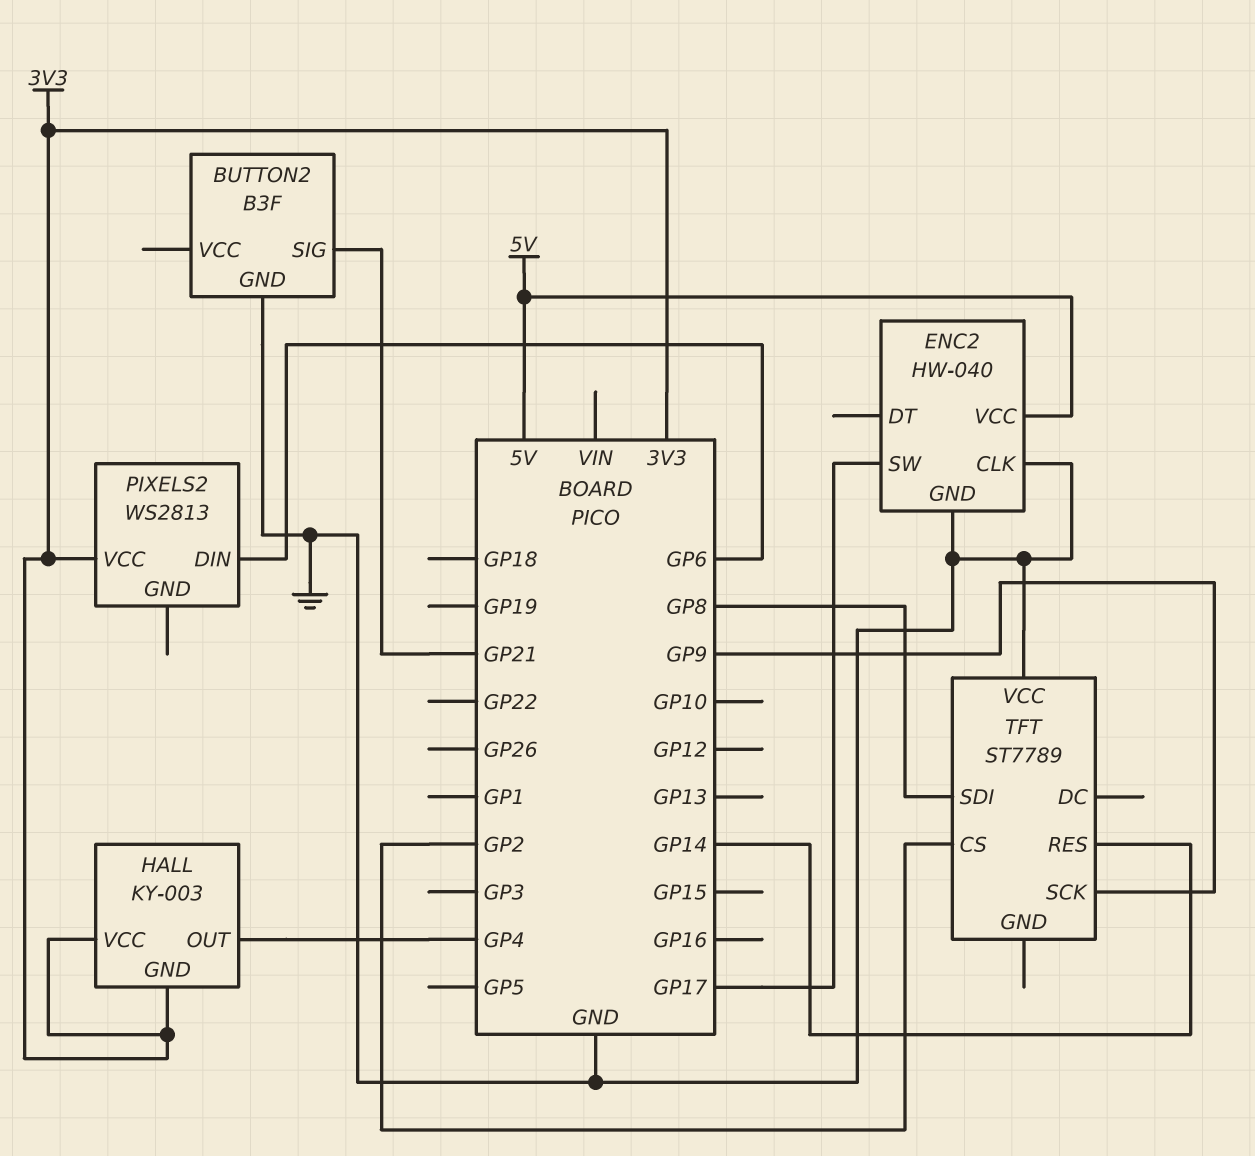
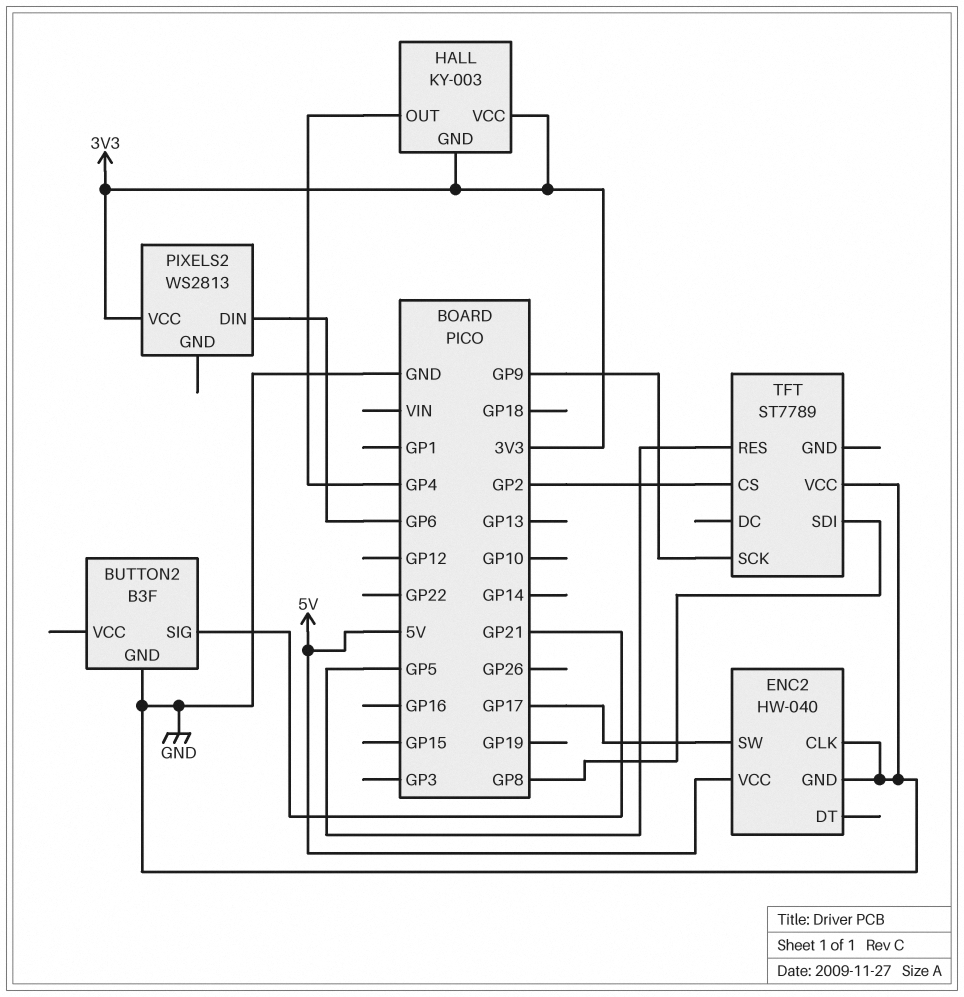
TFT pin RES: GP14 -> GP5

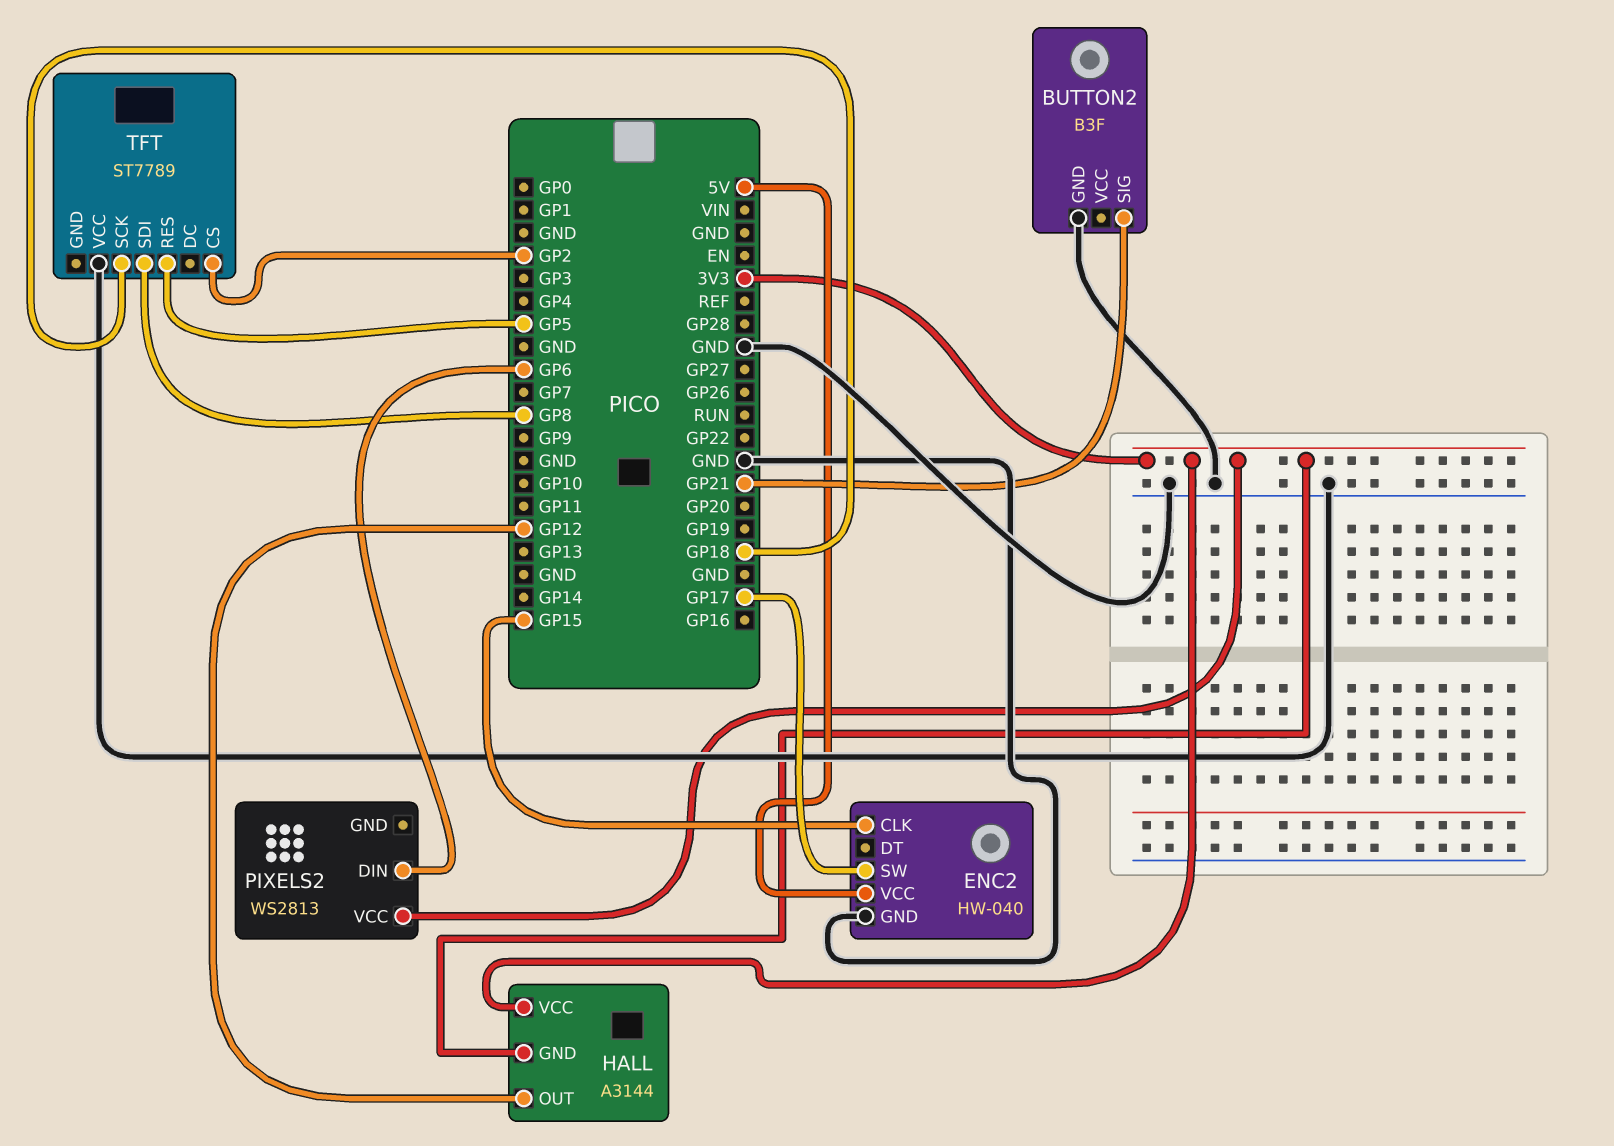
ENC2 pin CLK: GND -> GP15
HALL: KY-003 -> A3144
HALL pin OUT: GP4 -> GP12
TFT pin SCK: GP9 -> GP18

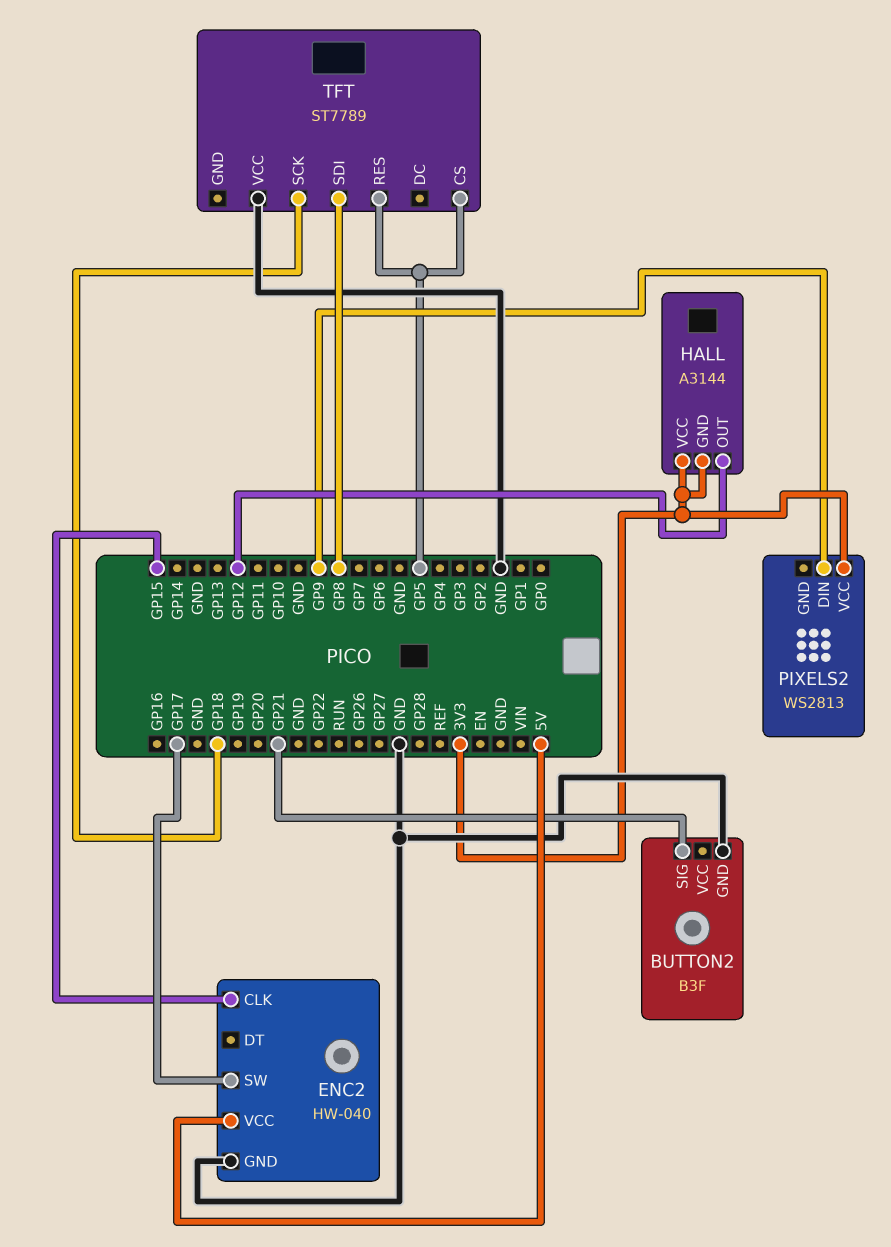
PIXELS2 pin DIN: GP6 -> GP9
TFT pin CS: GP2 -> GP5

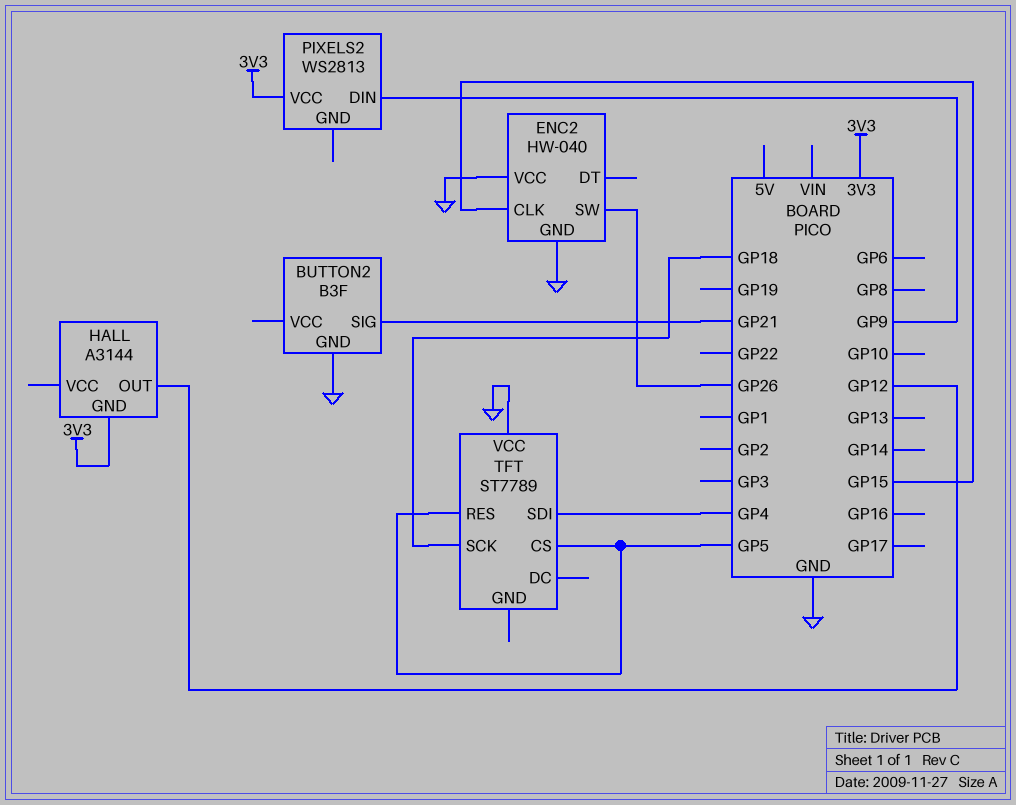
ENC2 pin SW: GP17 -> GP26
ENC2 pin VCC: 5V -> GND
HALL pin VCC: 3V3 -> none
TFT pin SDI: GP8 -> GP4

